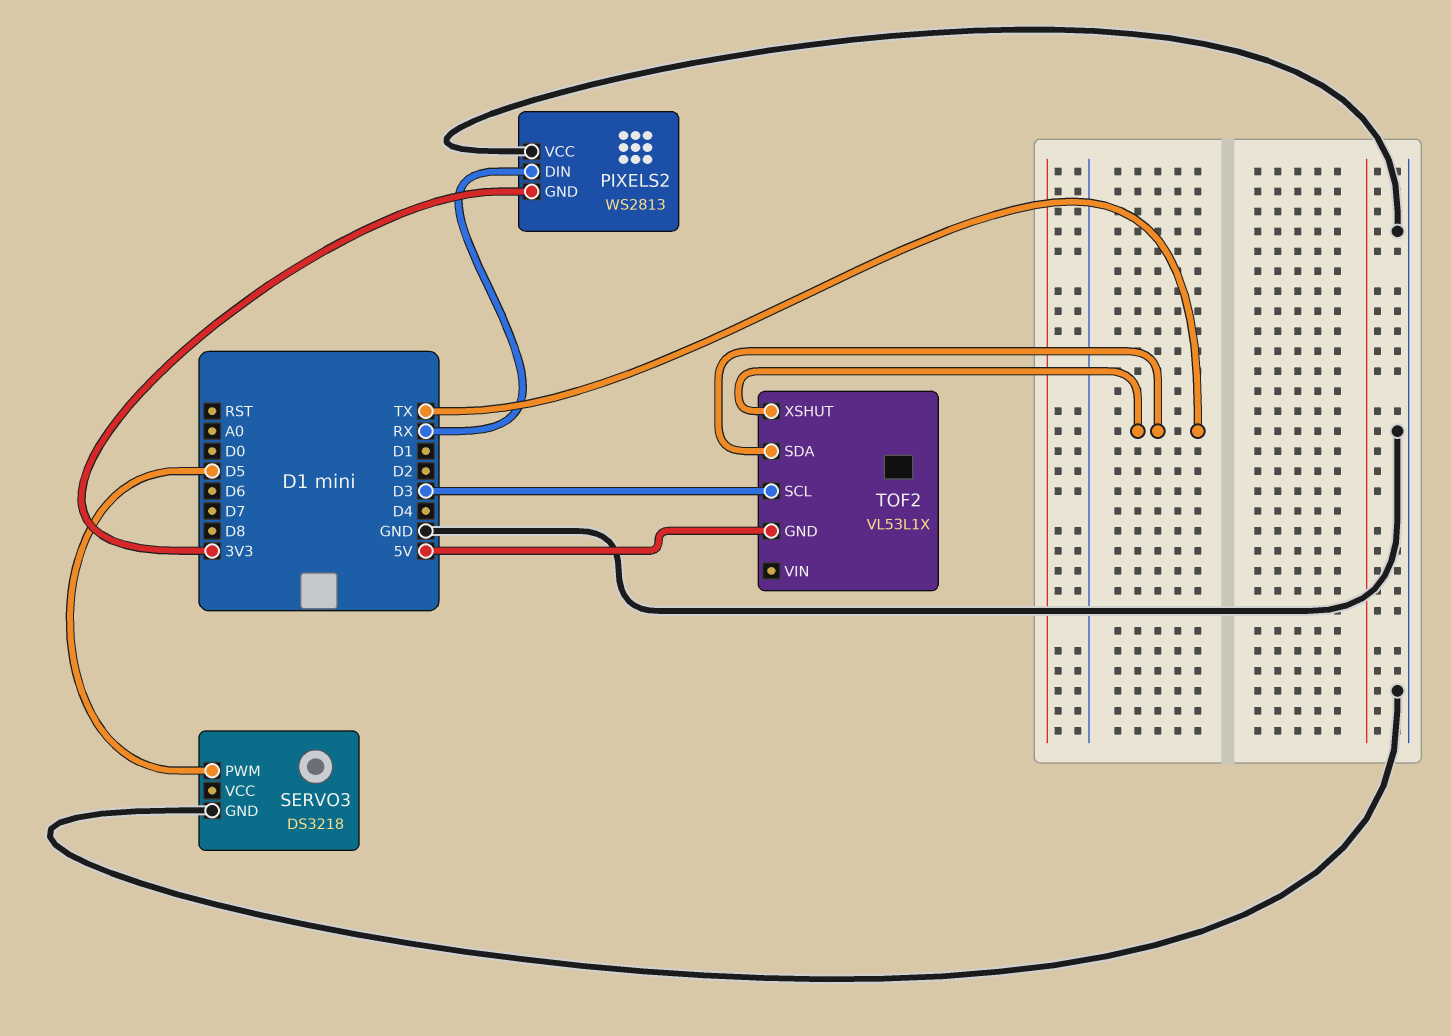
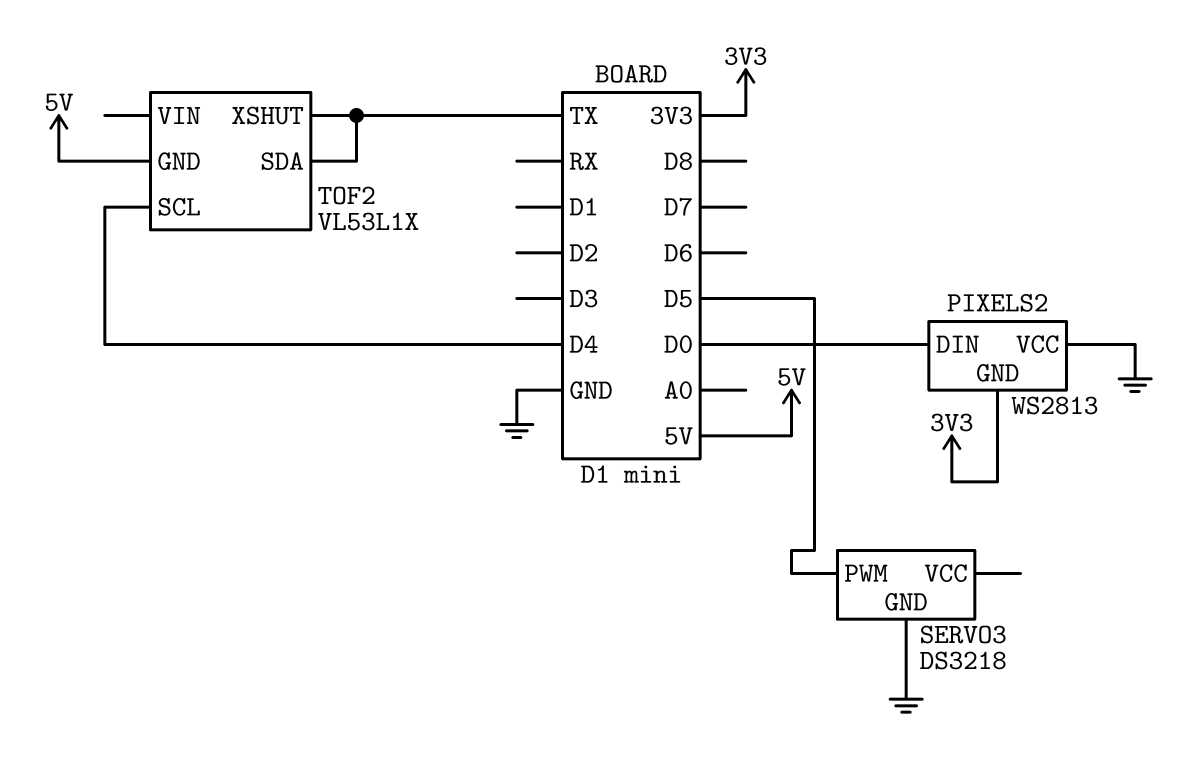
PIXELS2 pin DIN: RX -> D0
TOF2 pin SCL: D3 -> D4

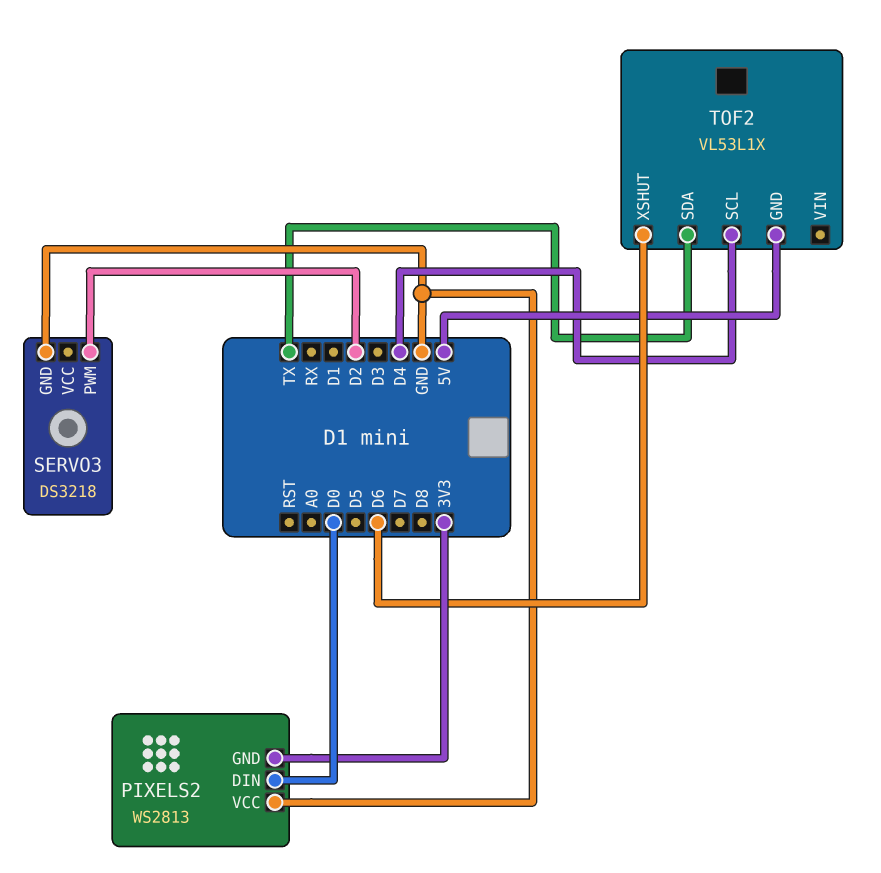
SERVO3 pin PWM: D5 -> D2
TOF2 pin XSHUT: TX -> D6

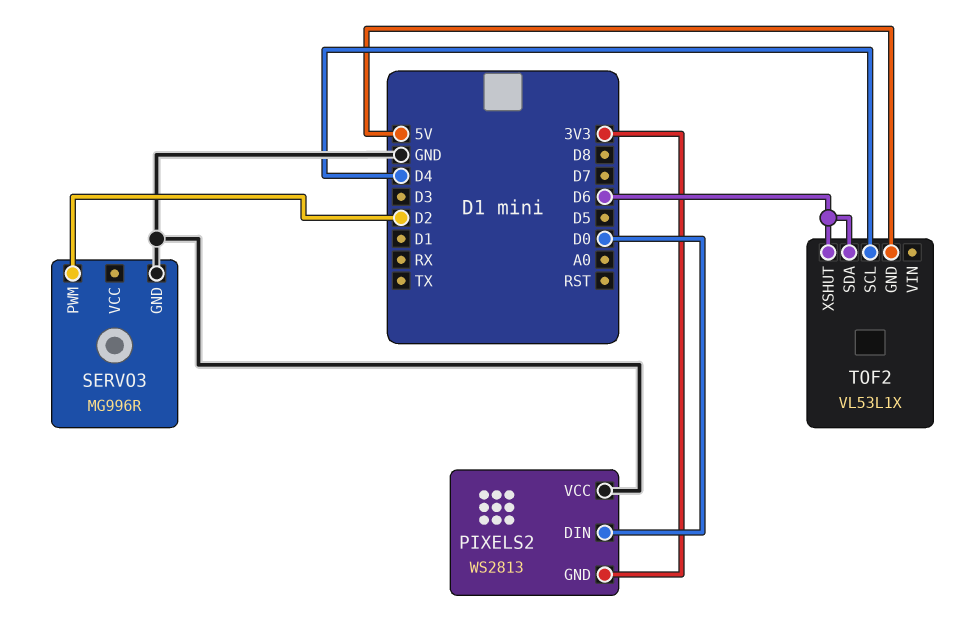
SERVO3: DS3218 -> MG996R
TOF2 pin SDA: TX -> D6

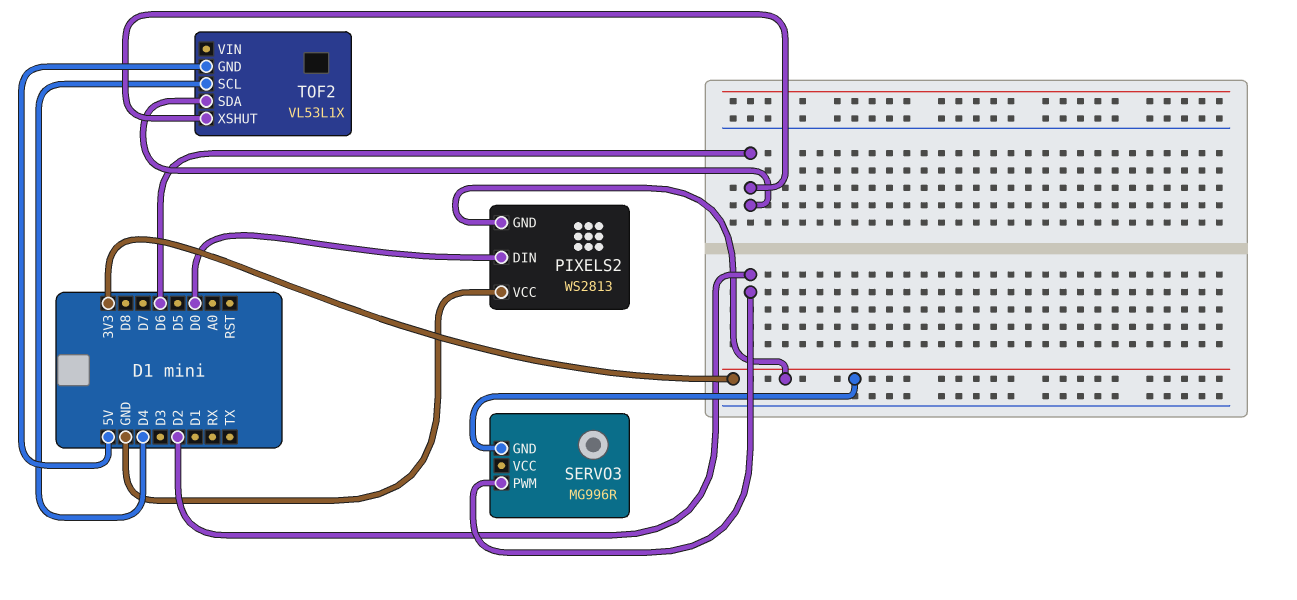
SERVO3 pin GND: GND -> 3V3

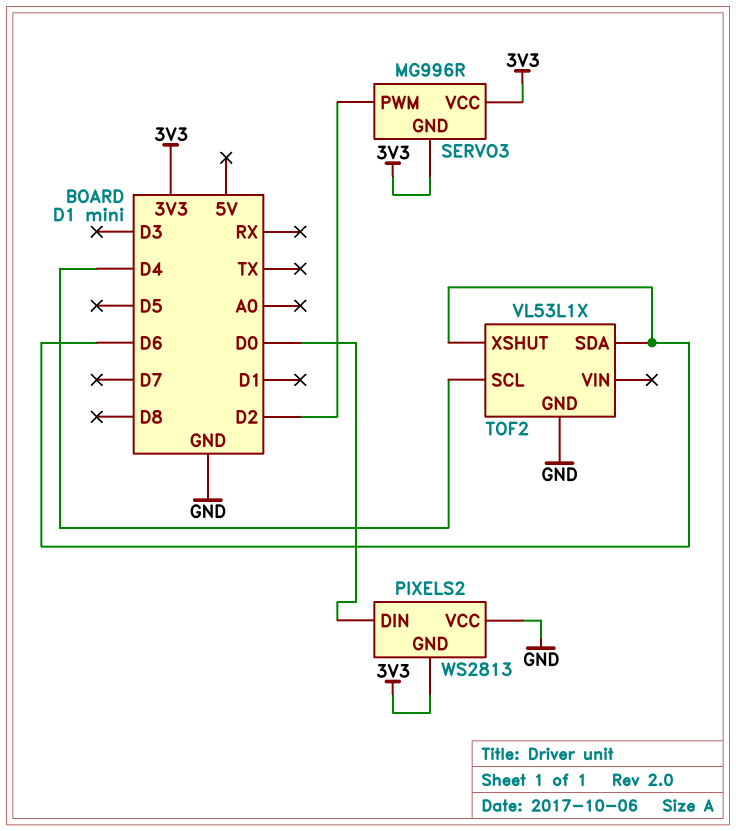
SERVO3 pin VCC: none -> 3V3
TOF2 pin GND: 5V -> GND

